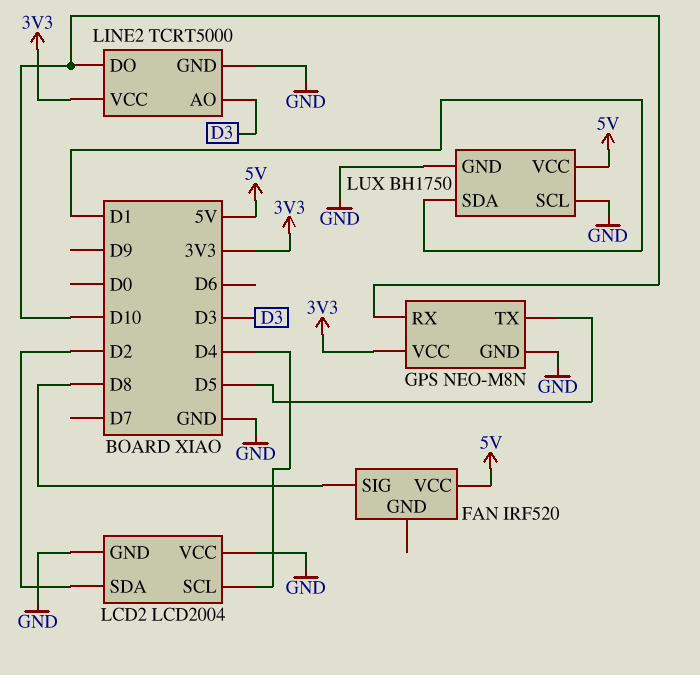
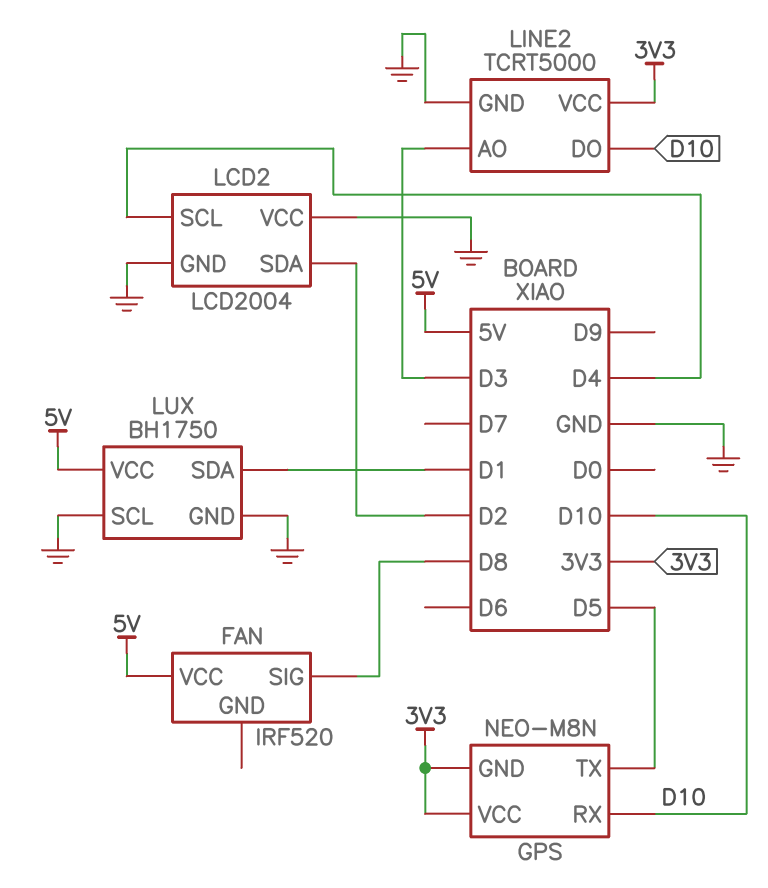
GPS pin GND: GND -> 3V3

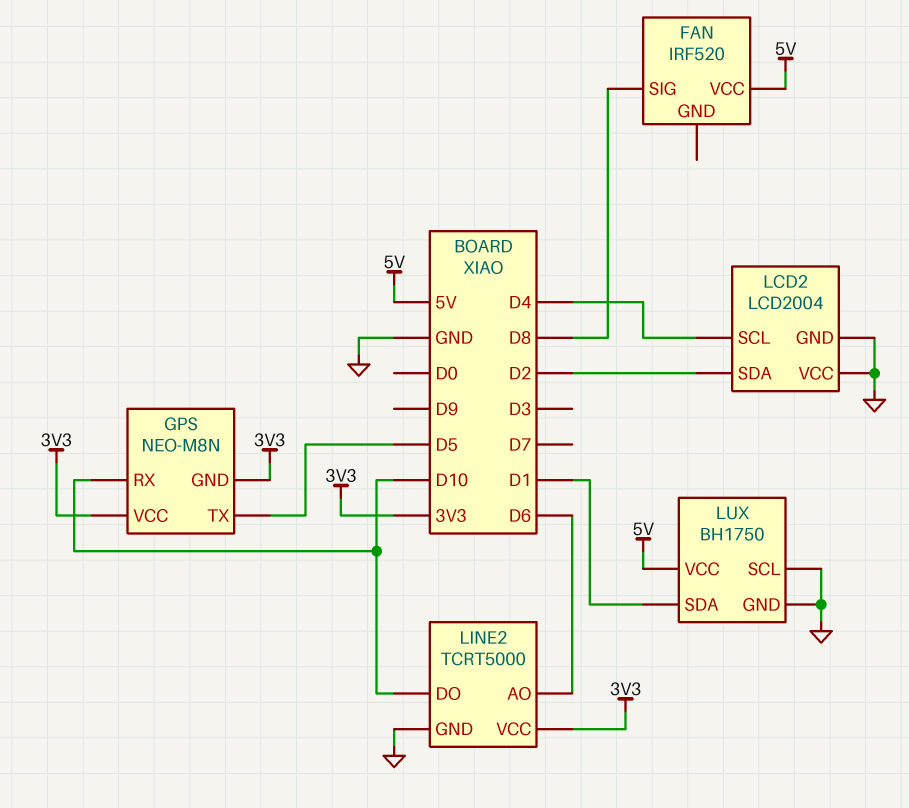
LINE2 pin AO: D3 -> D6

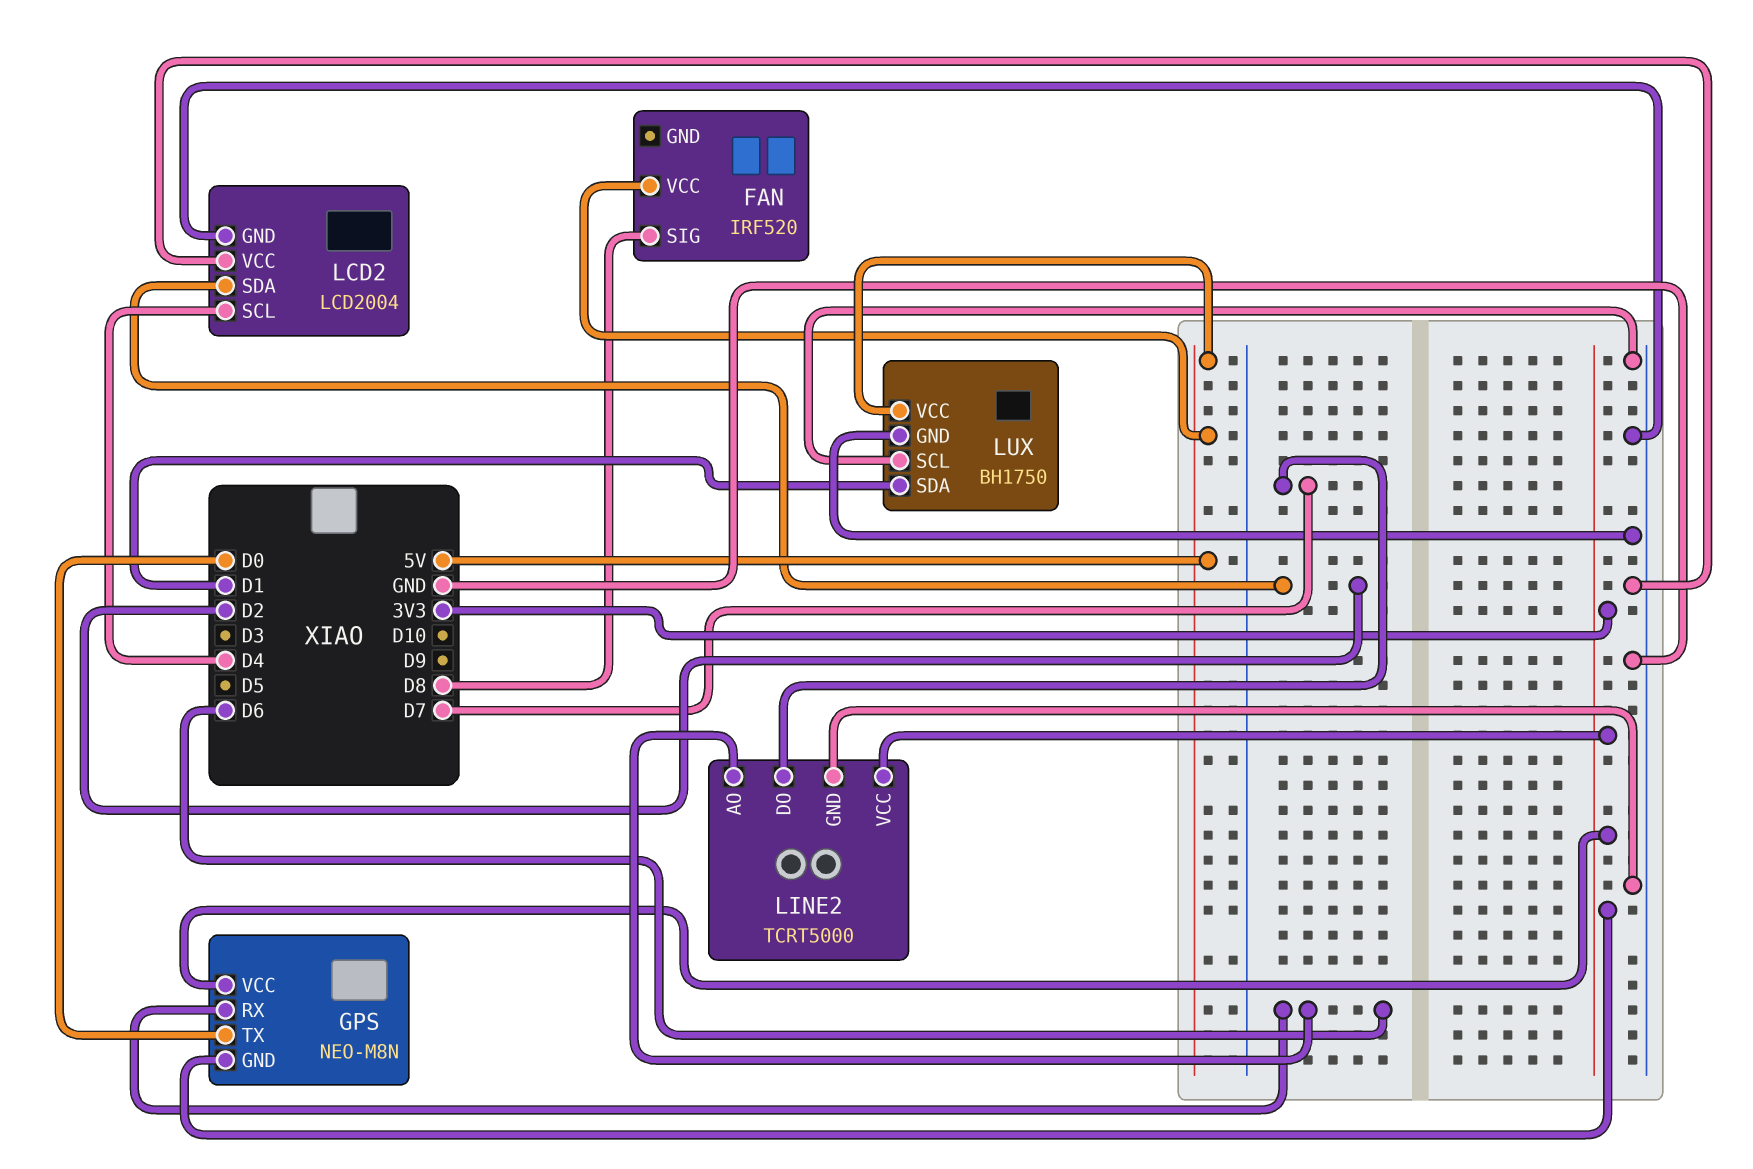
GPS pin RX: D10 -> D6
GPS pin TX: D5 -> D0
LINE2 pin DO: D10 -> D7

